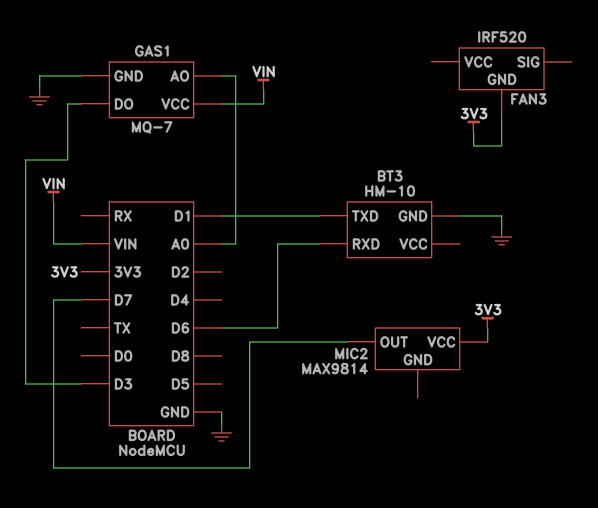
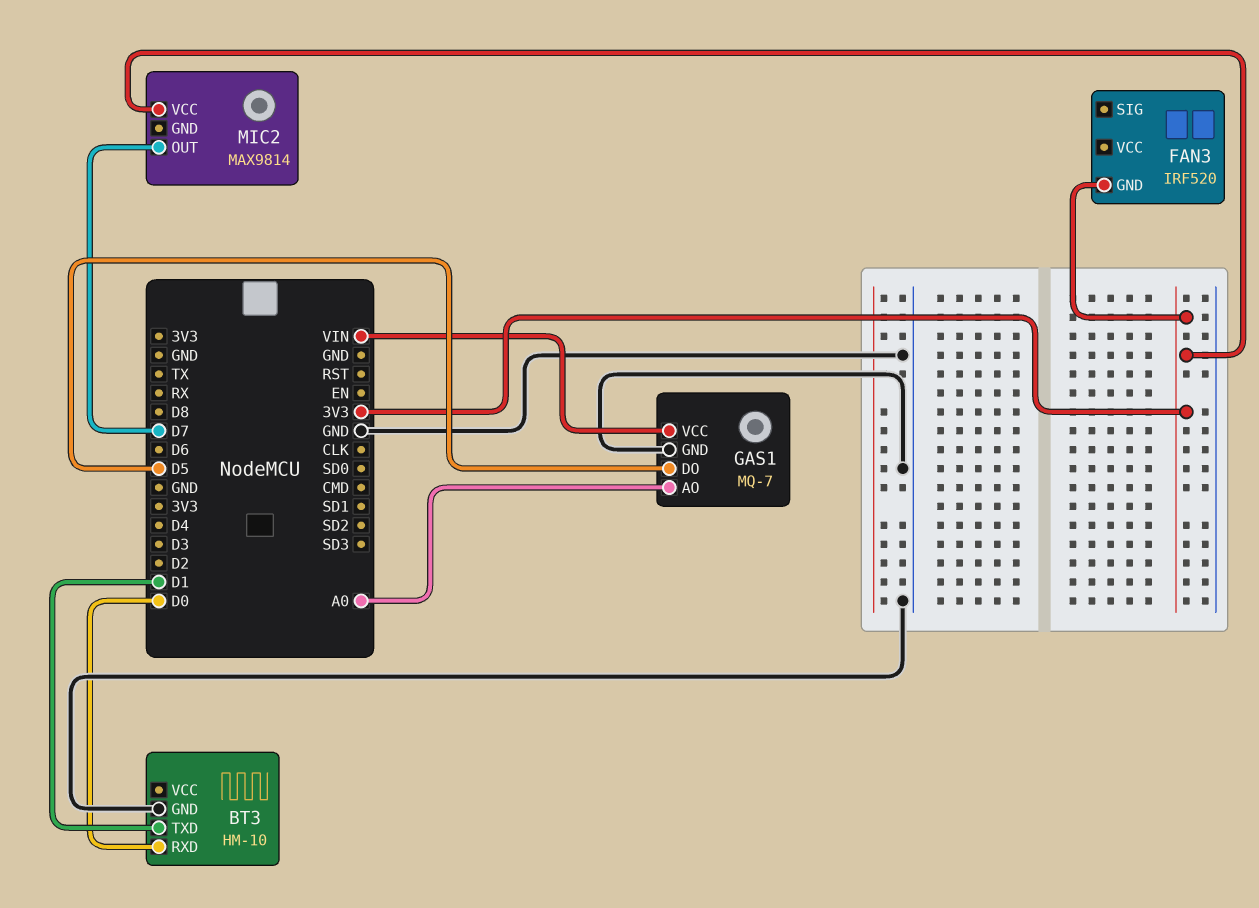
BT3 pin RXD: D6 -> D0
GAS1 pin DO: D3 -> D5

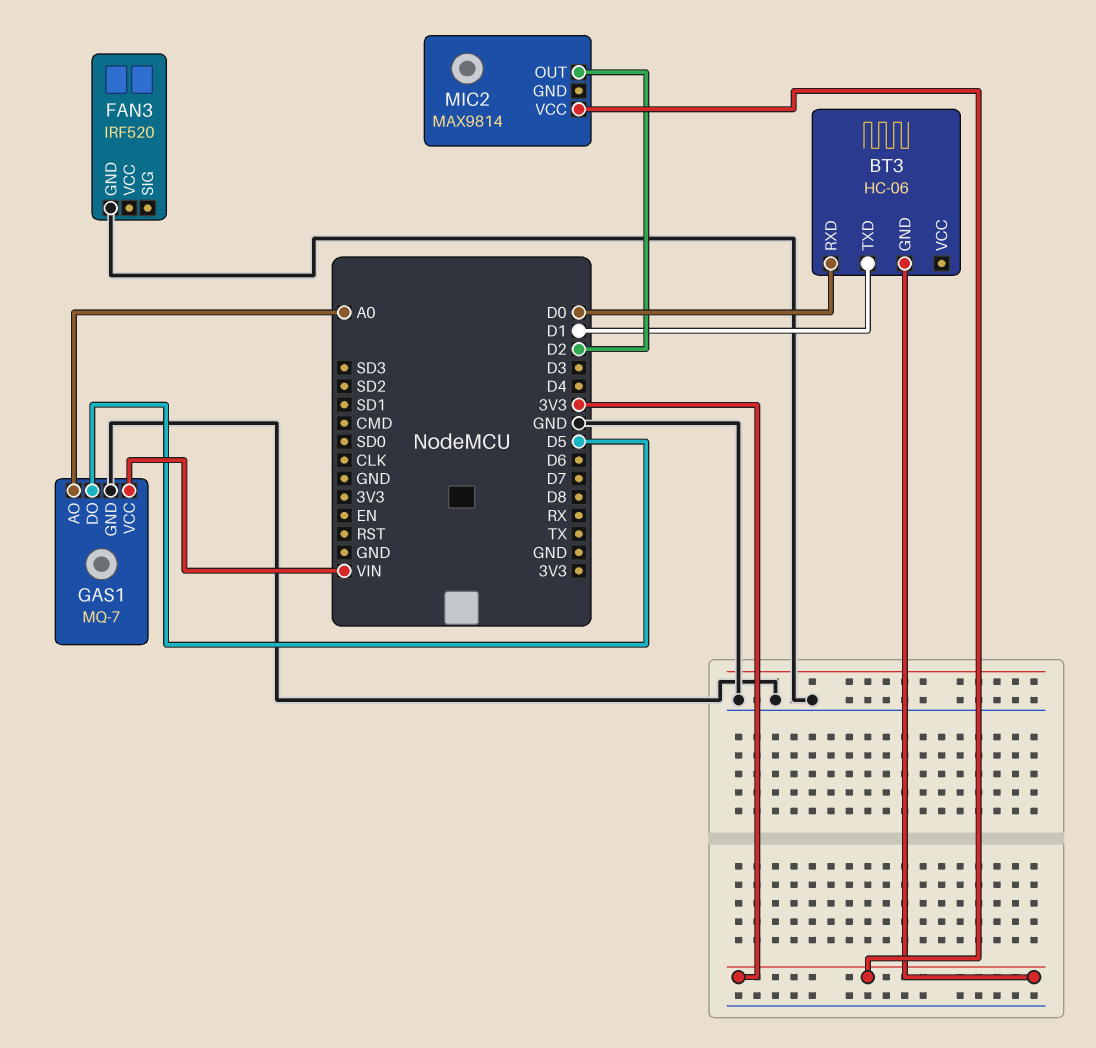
BT3: HM-10 -> HC-06
BT3 pin GND: GND -> 3V3
FAN3 pin GND: 3V3 -> GND
MIC2 pin OUT: D7 -> D2

